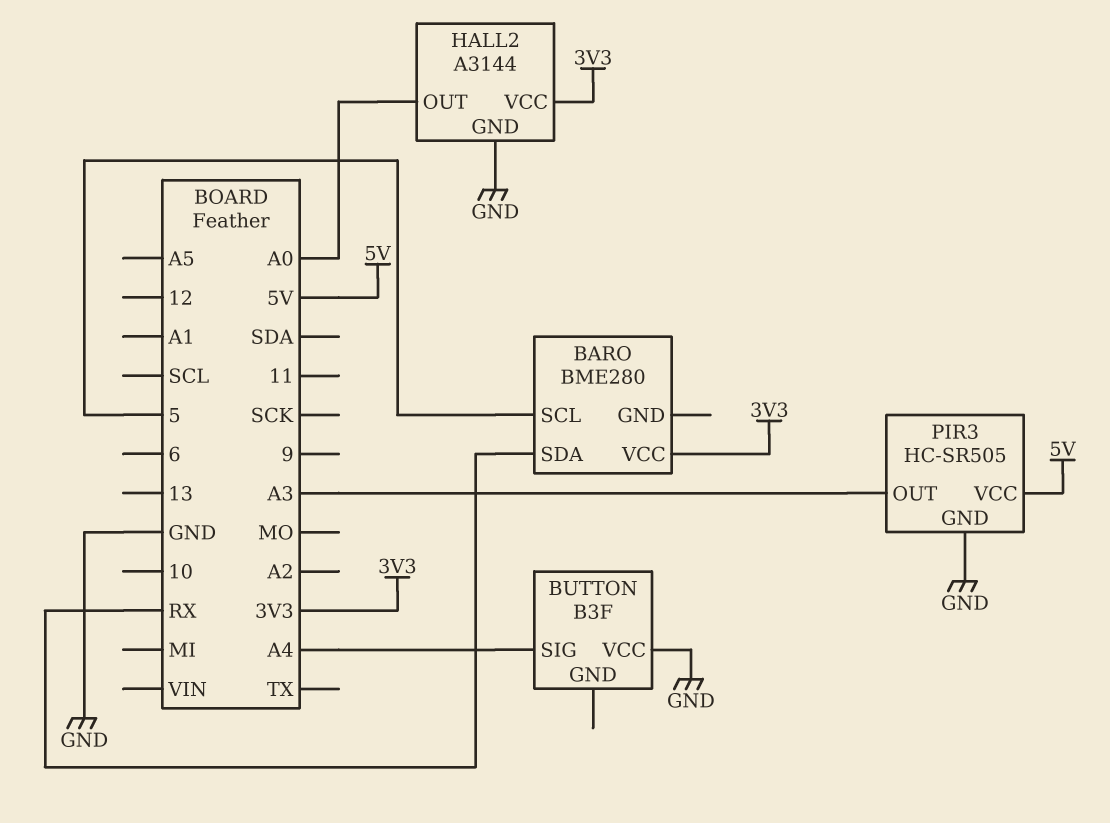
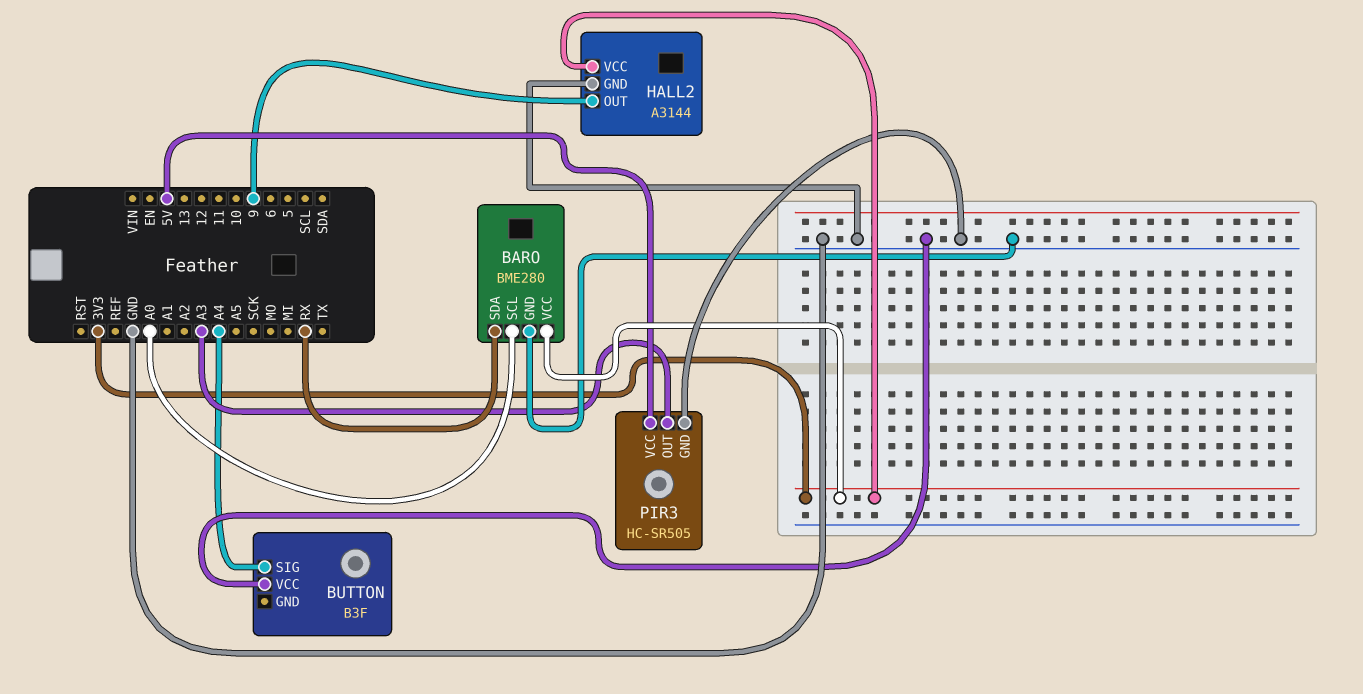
BARO pin GND: none -> GND
BARO pin SCL: 5 -> A0
HALL2 pin OUT: A0 -> 9

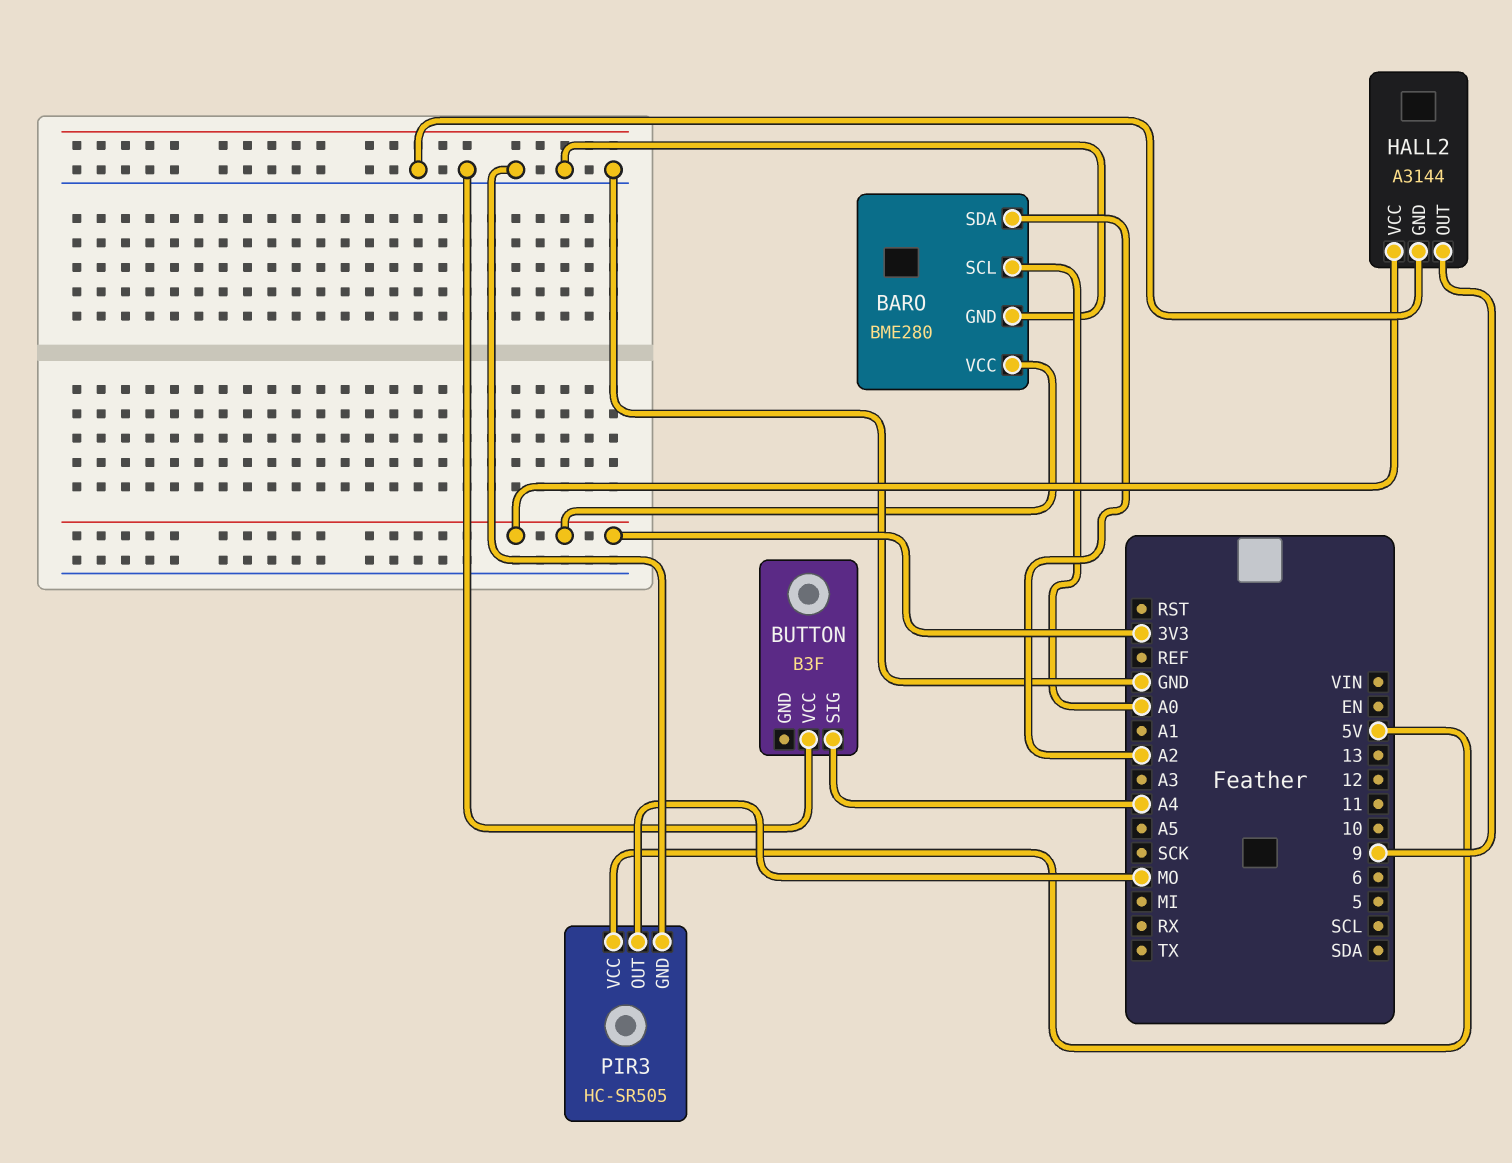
BARO pin SDA: RX -> A2
PIR3 pin OUT: A3 -> MO

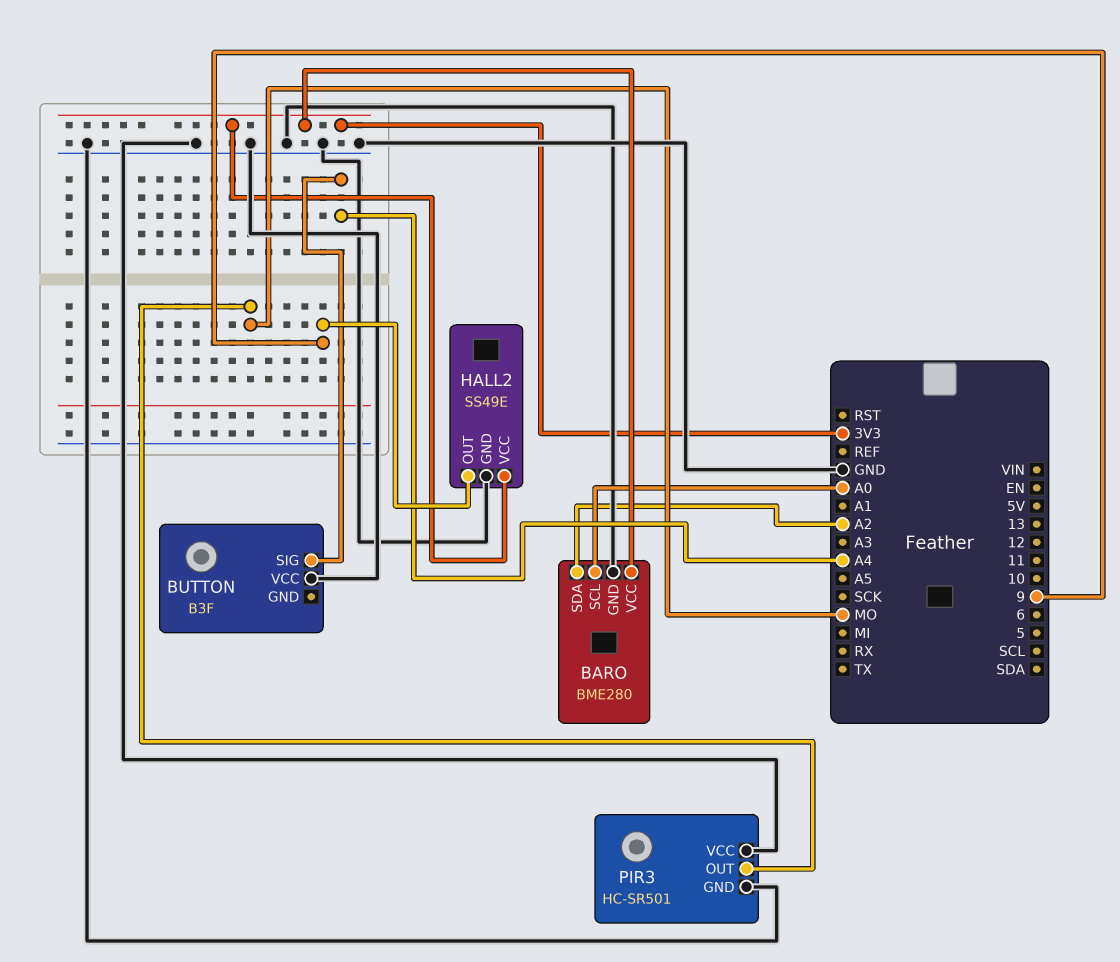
HALL2: A3144 -> SS49E
PIR3: HC-SR505 -> HC-SR501
PIR3 pin VCC: 5V -> GND

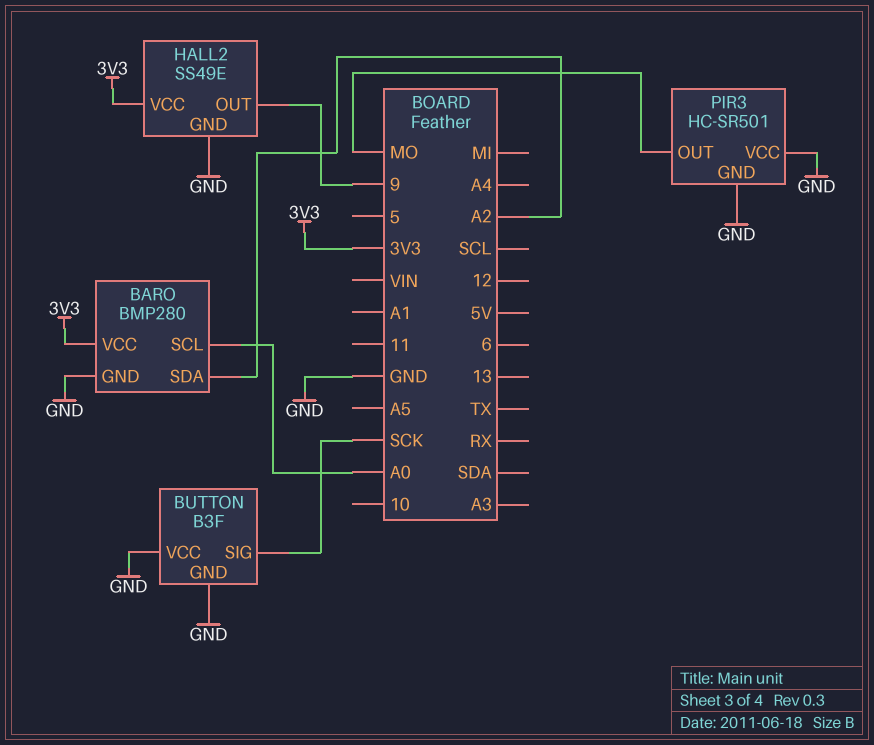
BARO: BME280 -> BMP280
BUTTON pin GND: none -> GND
BUTTON pin SIG: A4 -> SCK

